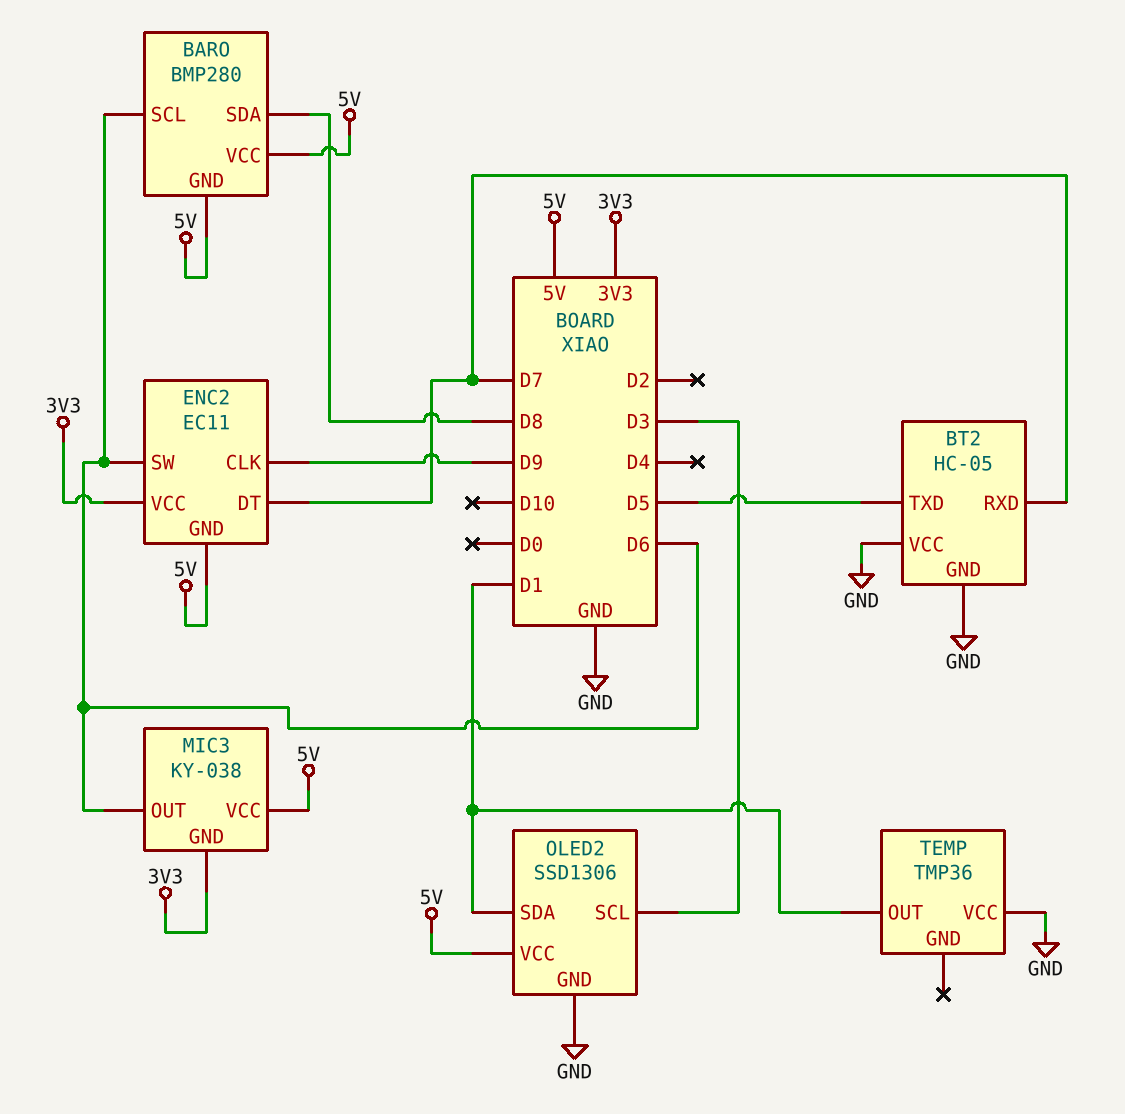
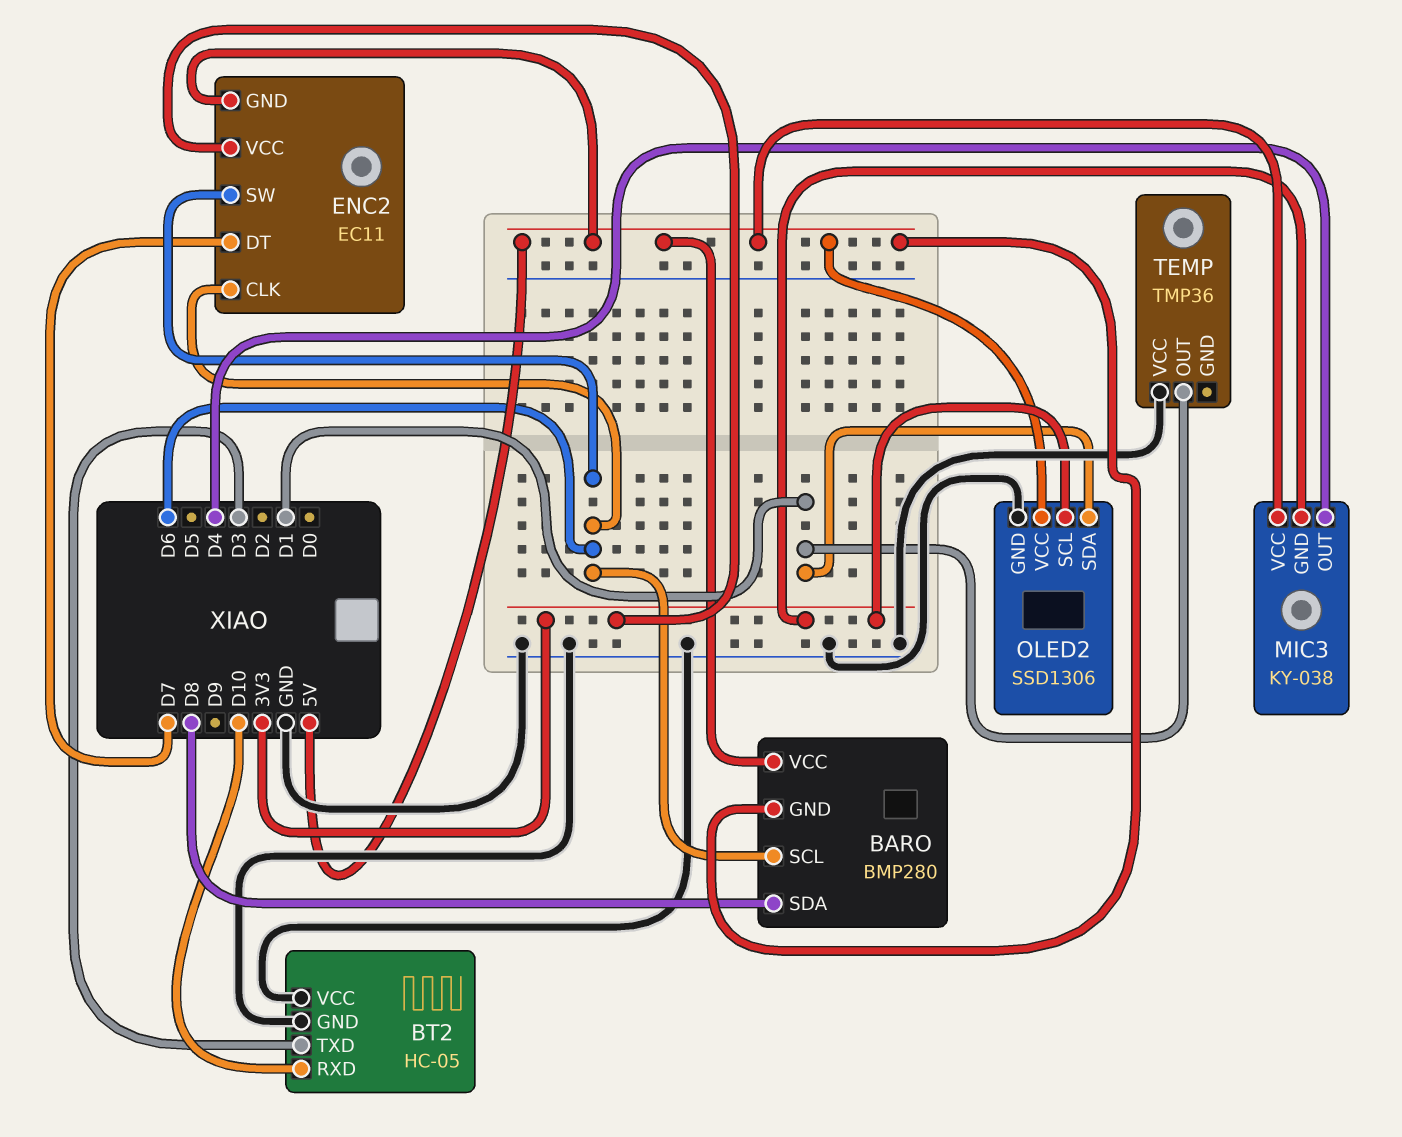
BT2 pin RXD: D7 -> D10
BT2 pin TXD: D5 -> D3
ENC2 pin CLK: D9 -> D6
MIC3 pin OUT: D6 -> D4
OLED2 pin SCL: D3 -> 3V3

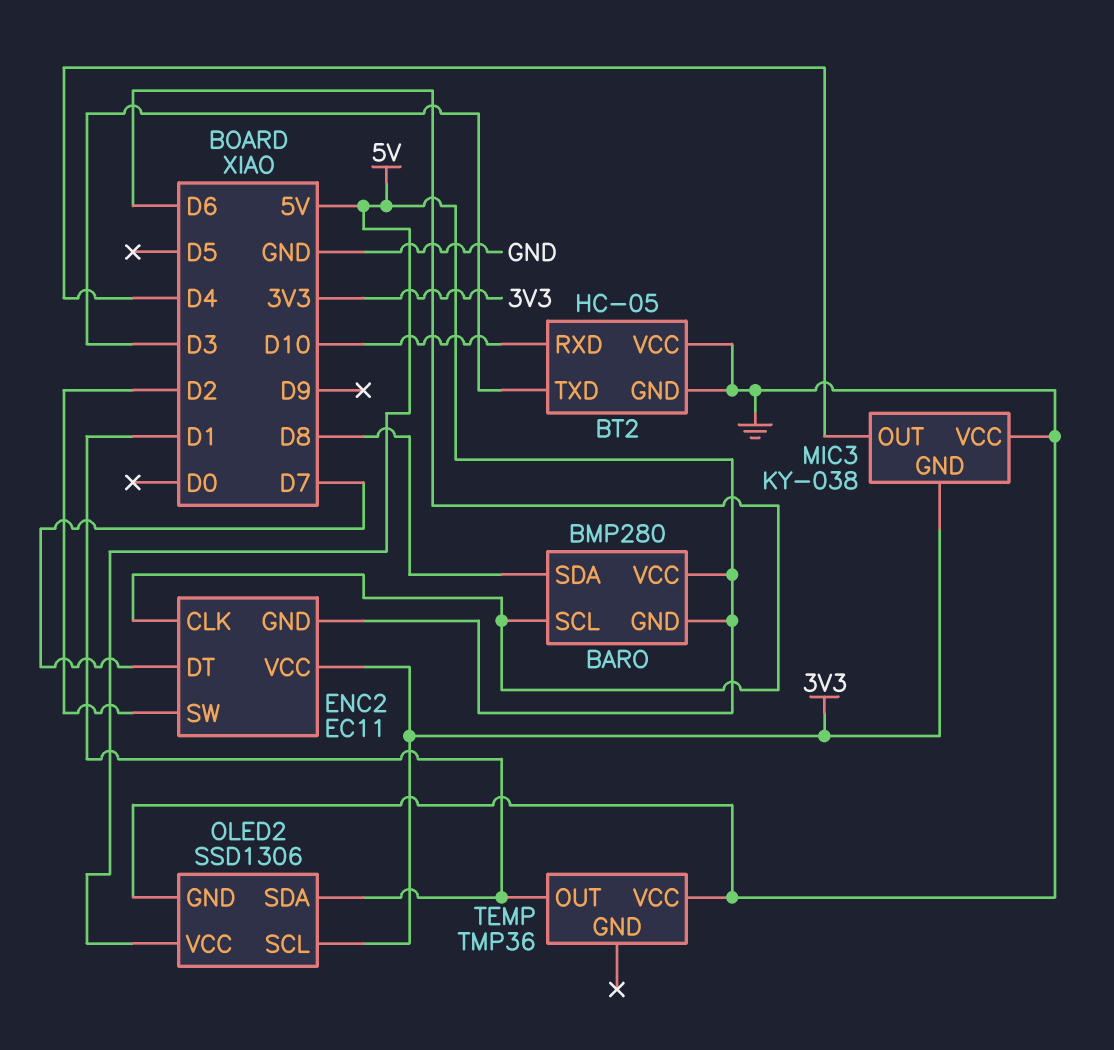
ENC2 pin SW: D6 -> D2
MIC3 pin VCC: 5V -> GND

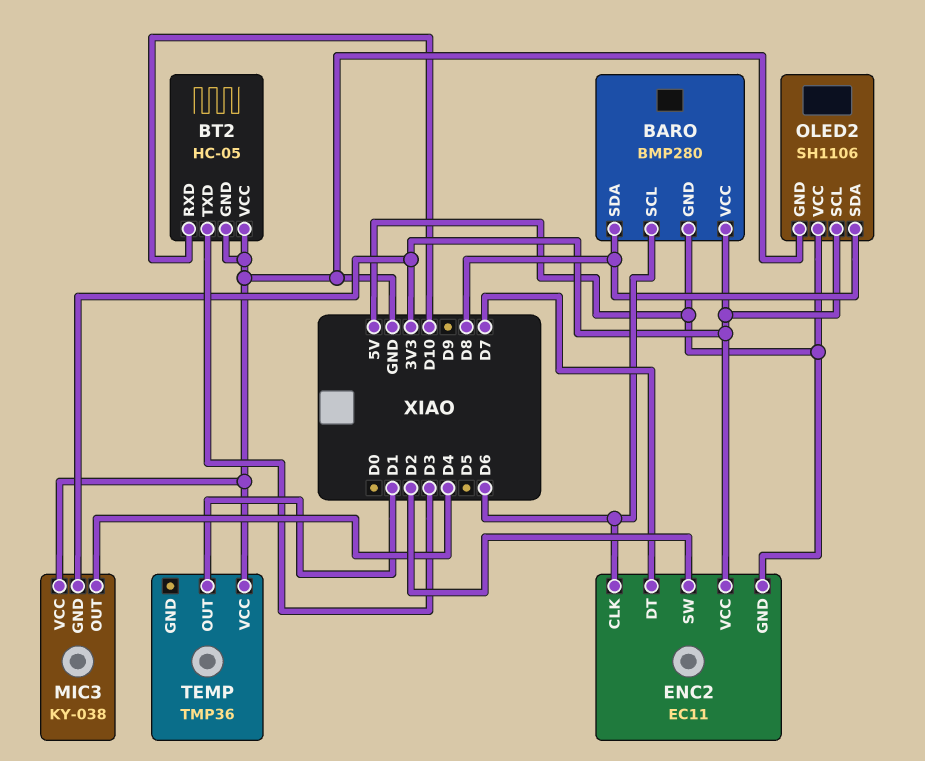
BARO pin VCC: 5V -> 3V3
OLED2: SSD1306 -> SH1106
OLED2 pin SDA: D1 -> D8

